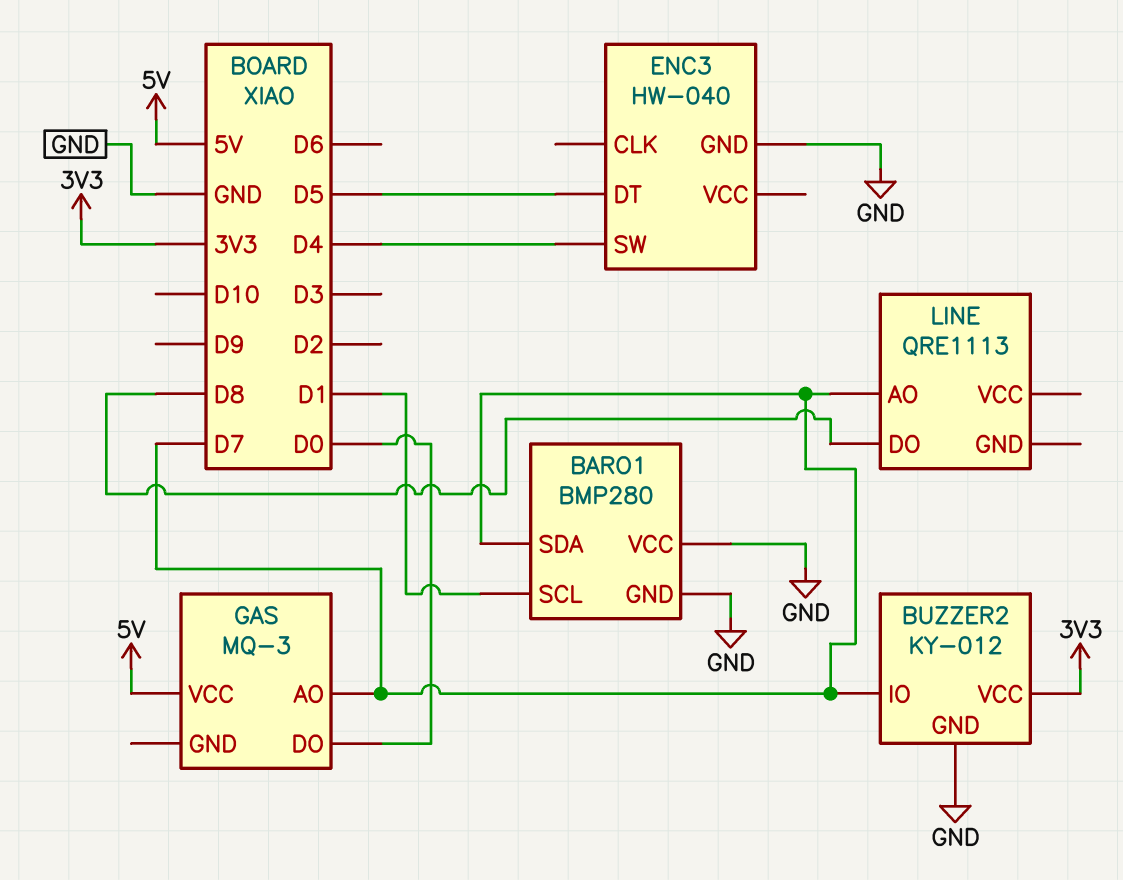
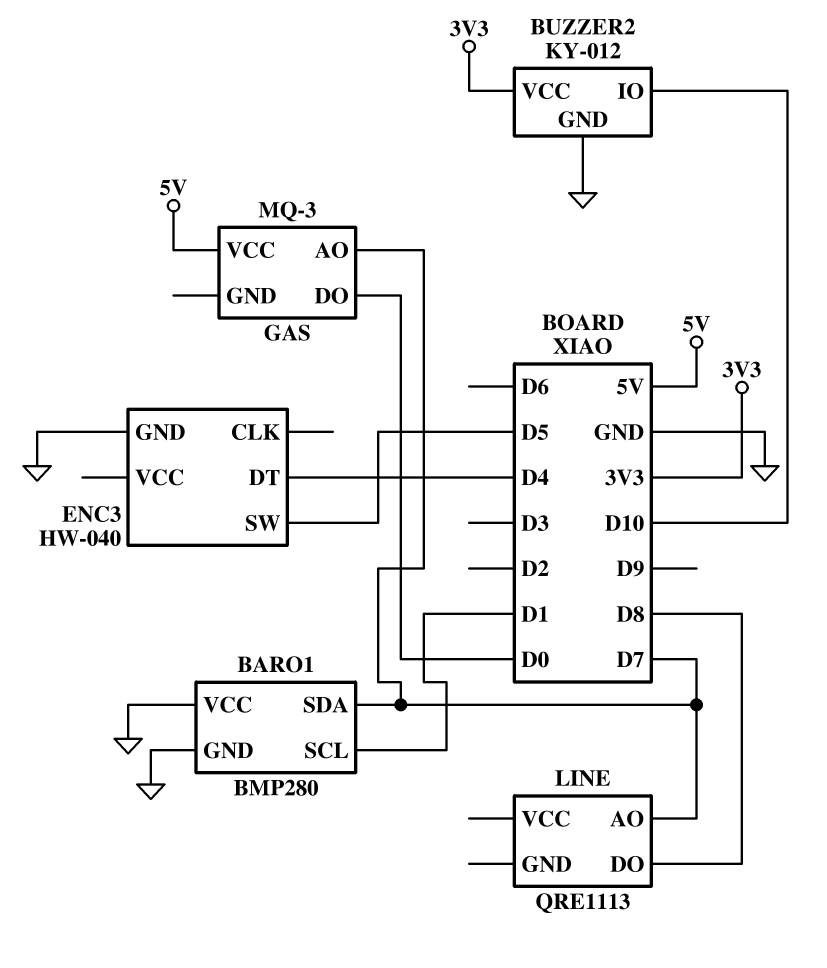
BUZZER2 pin IO: D7 -> D10
ENC3 pin DT: D5 -> D4
ENC3 pin SW: D4 -> D5

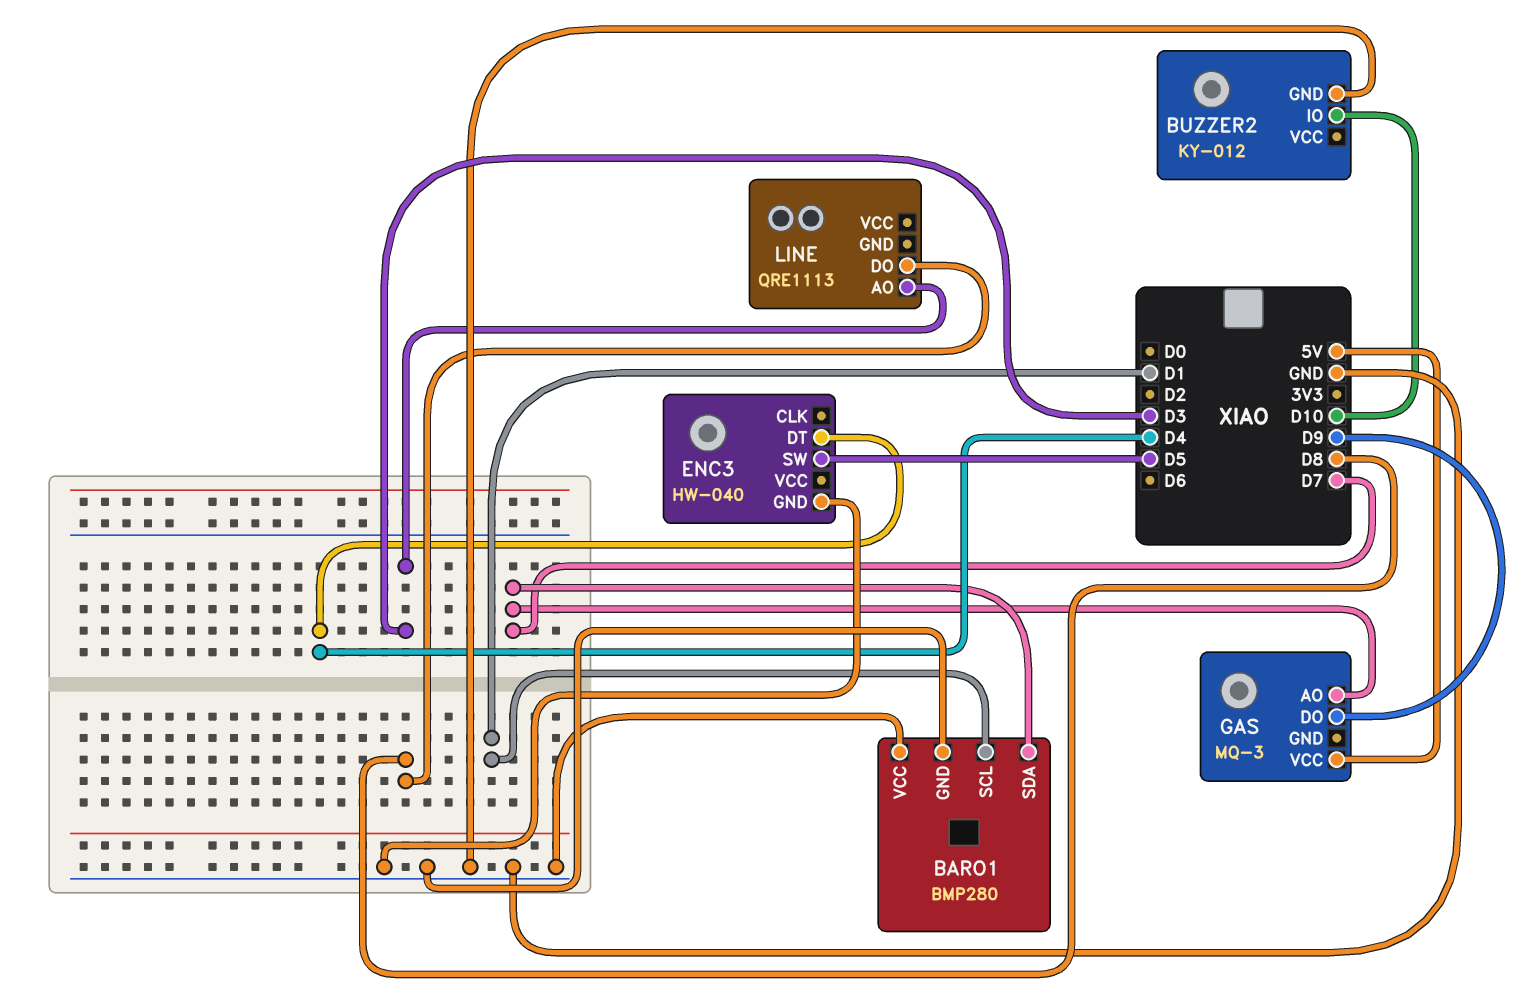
BUZZER2 pin VCC: 3V3 -> none
GAS pin DO: D0 -> D9
LINE pin AO: D7 -> D3

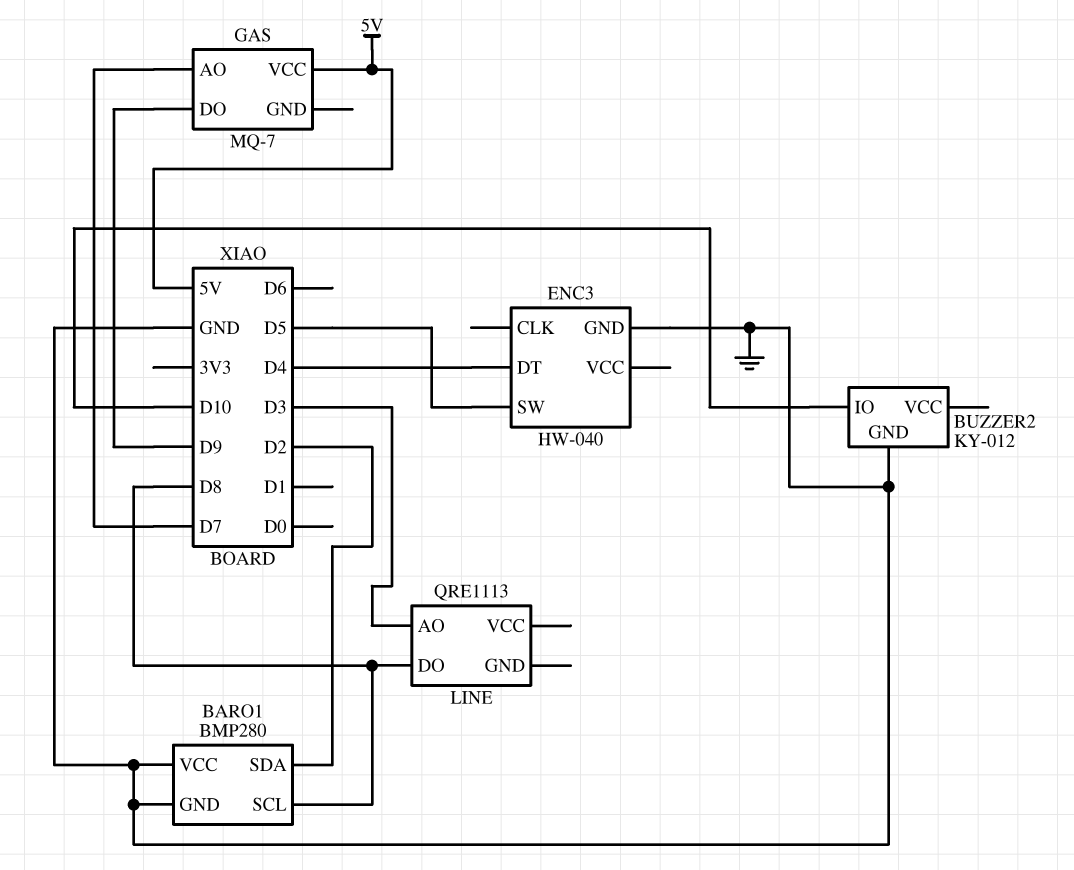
BARO1 pin SCL: D1 -> D8
BARO1 pin SDA: D7 -> D2
GAS: MQ-3 -> MQ-7

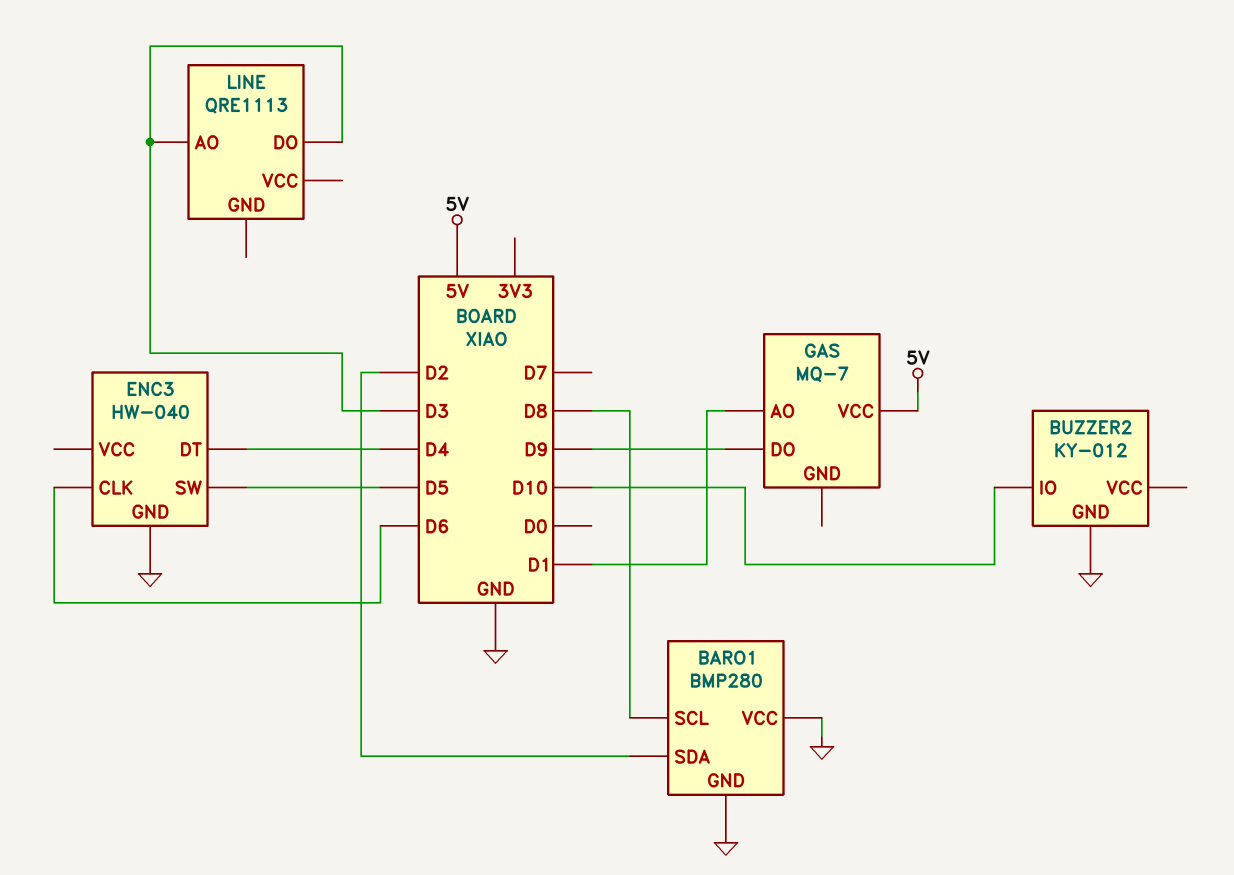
ENC3 pin CLK: none -> D6
GAS pin AO: D7 -> D1
LINE pin DO: D8 -> D3

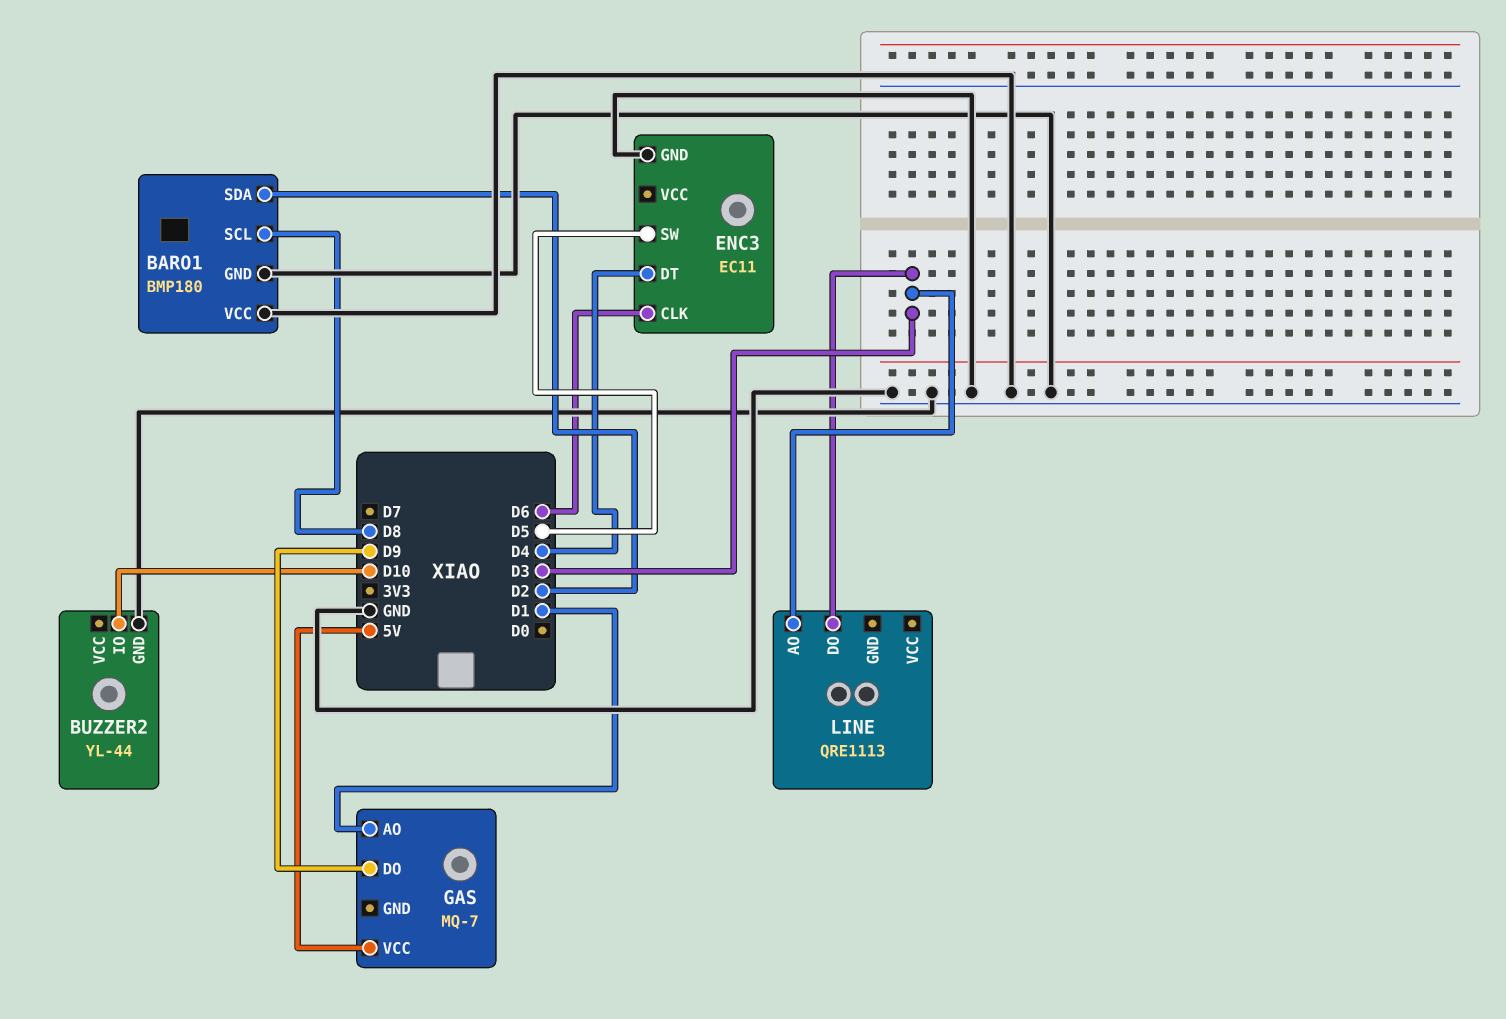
BARO1: BMP280 -> BMP180
BUZZER2: KY-012 -> YL-44
ENC3: HW-040 -> EC11

